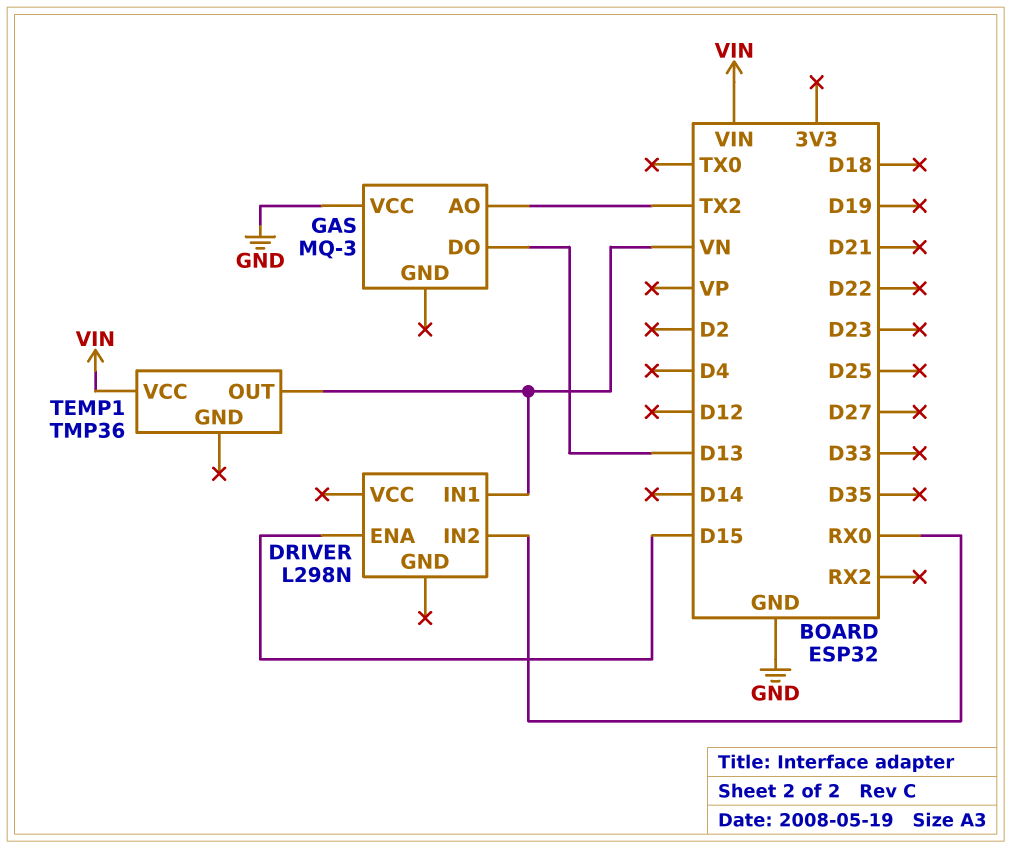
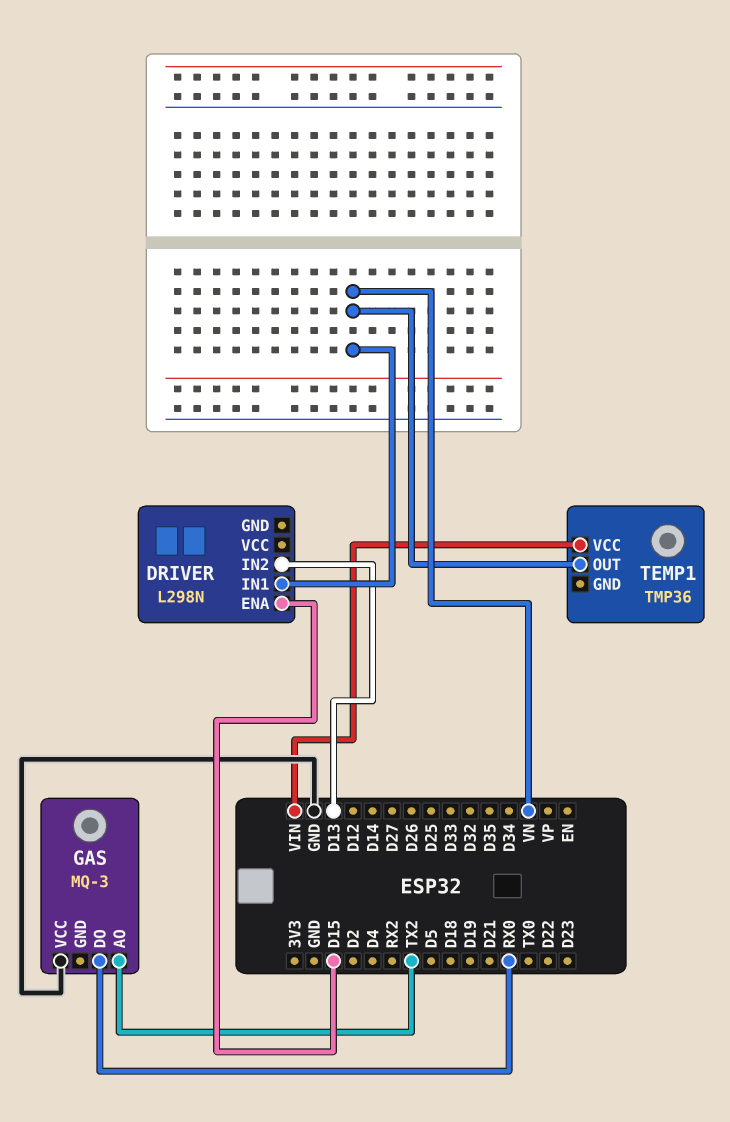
DRIVER pin IN2: RX0 -> D13
GAS pin DO: D13 -> RX0

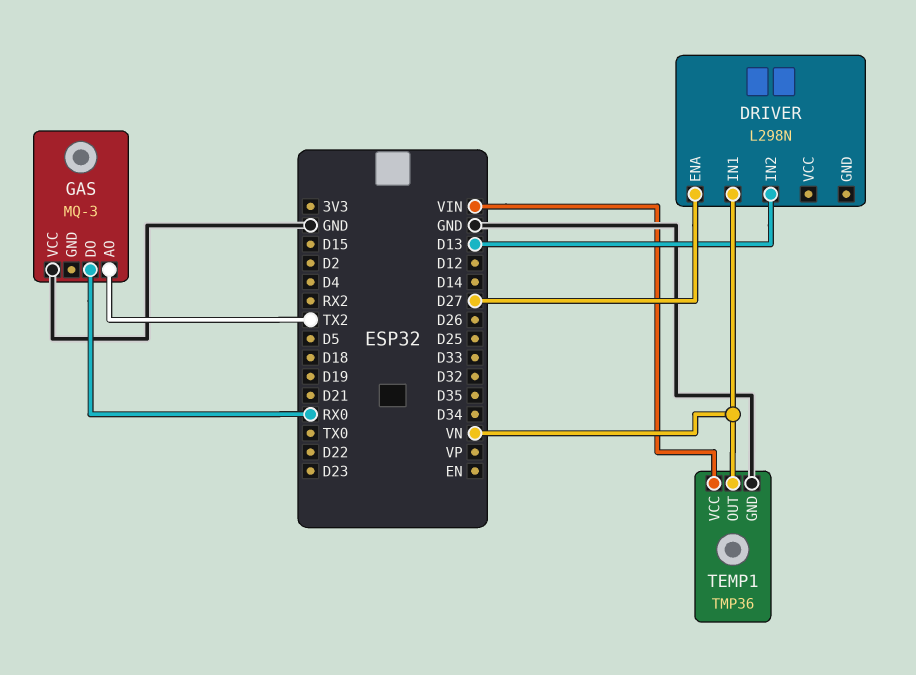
DRIVER pin ENA: D15 -> D27
TEMP1 pin GND: none -> GND

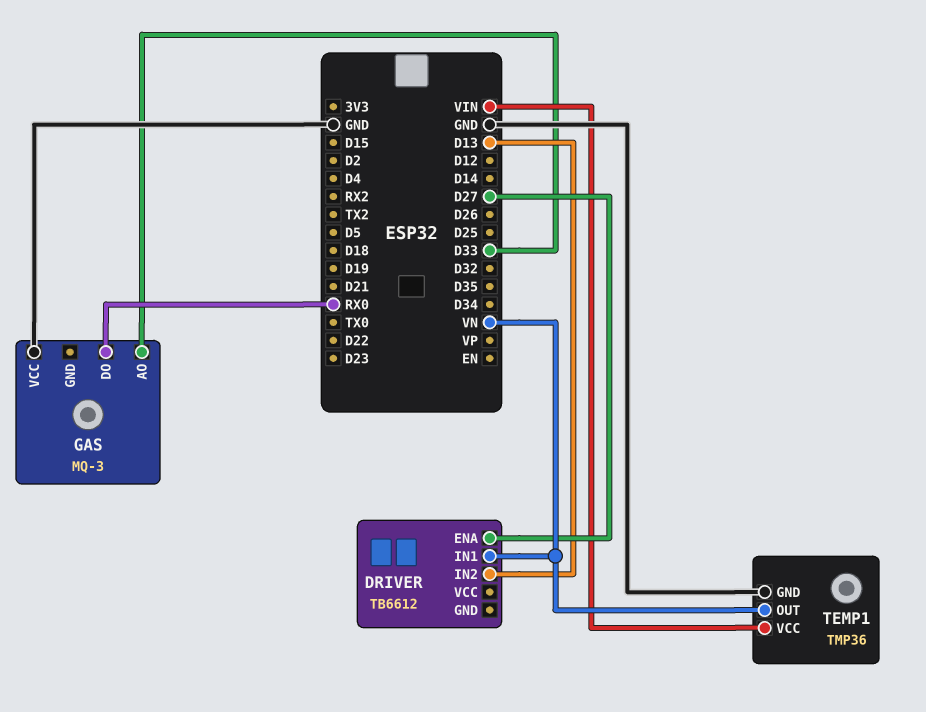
DRIVER: L298N -> TB6612
GAS pin AO: TX2 -> D33

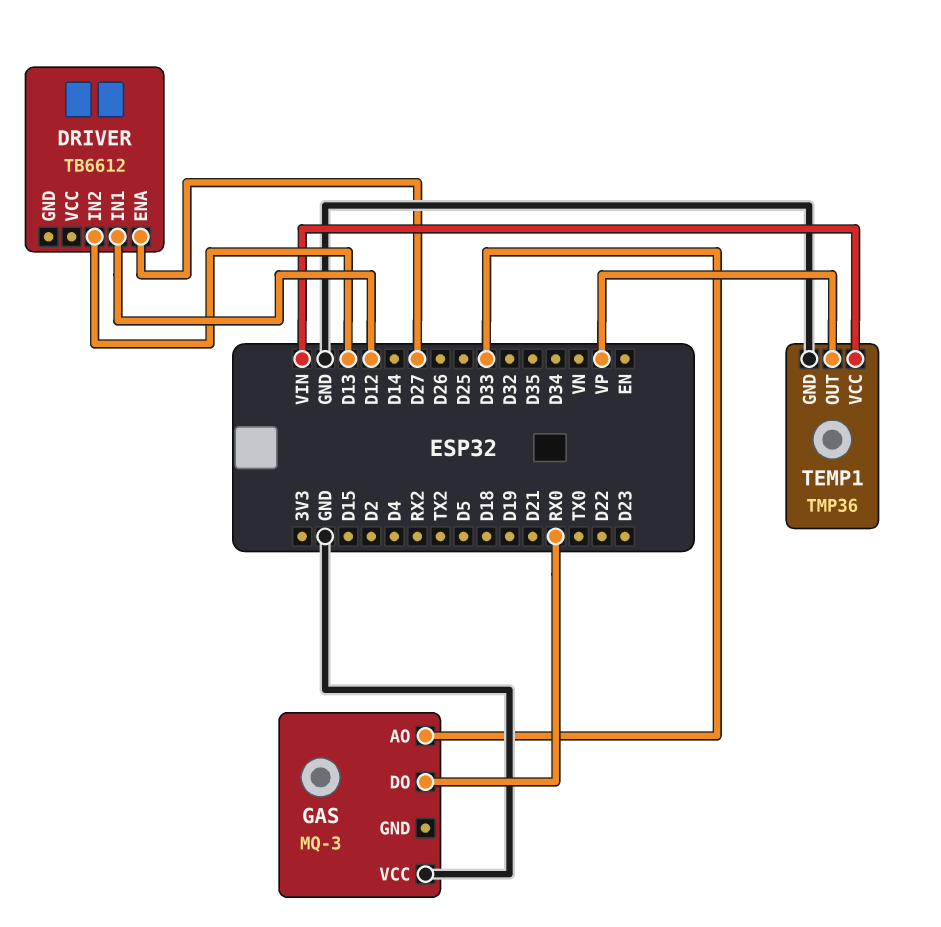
DRIVER pin IN1: VN -> D12
TEMP1 pin OUT: VN -> VP

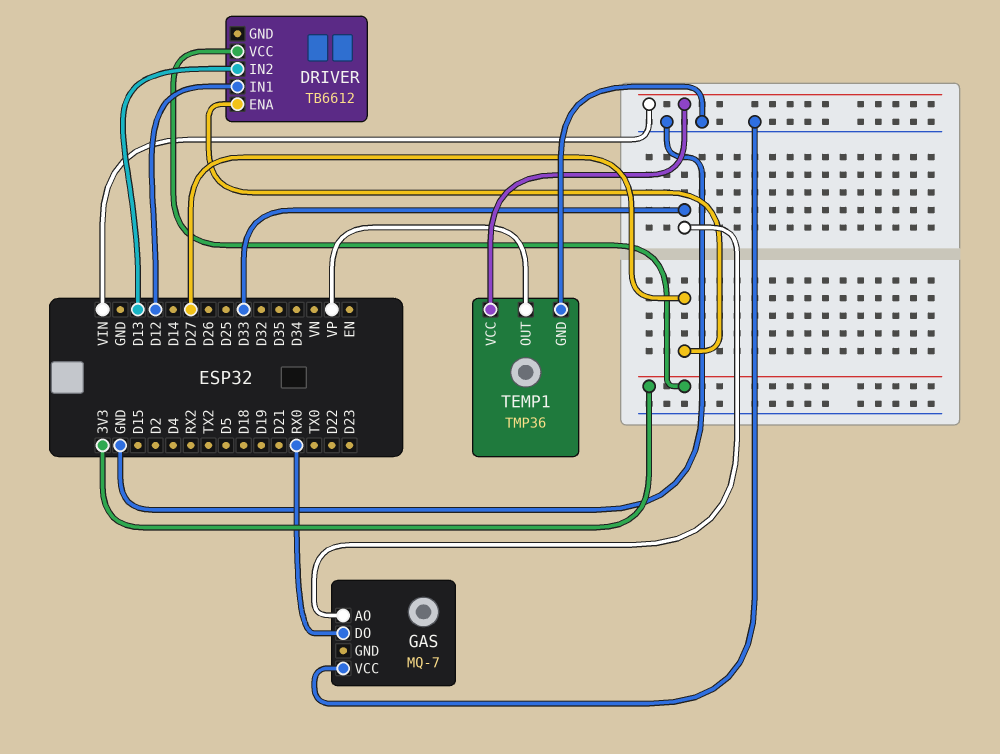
DRIVER pin VCC: none -> 3V3
GAS: MQ-3 -> MQ-7

